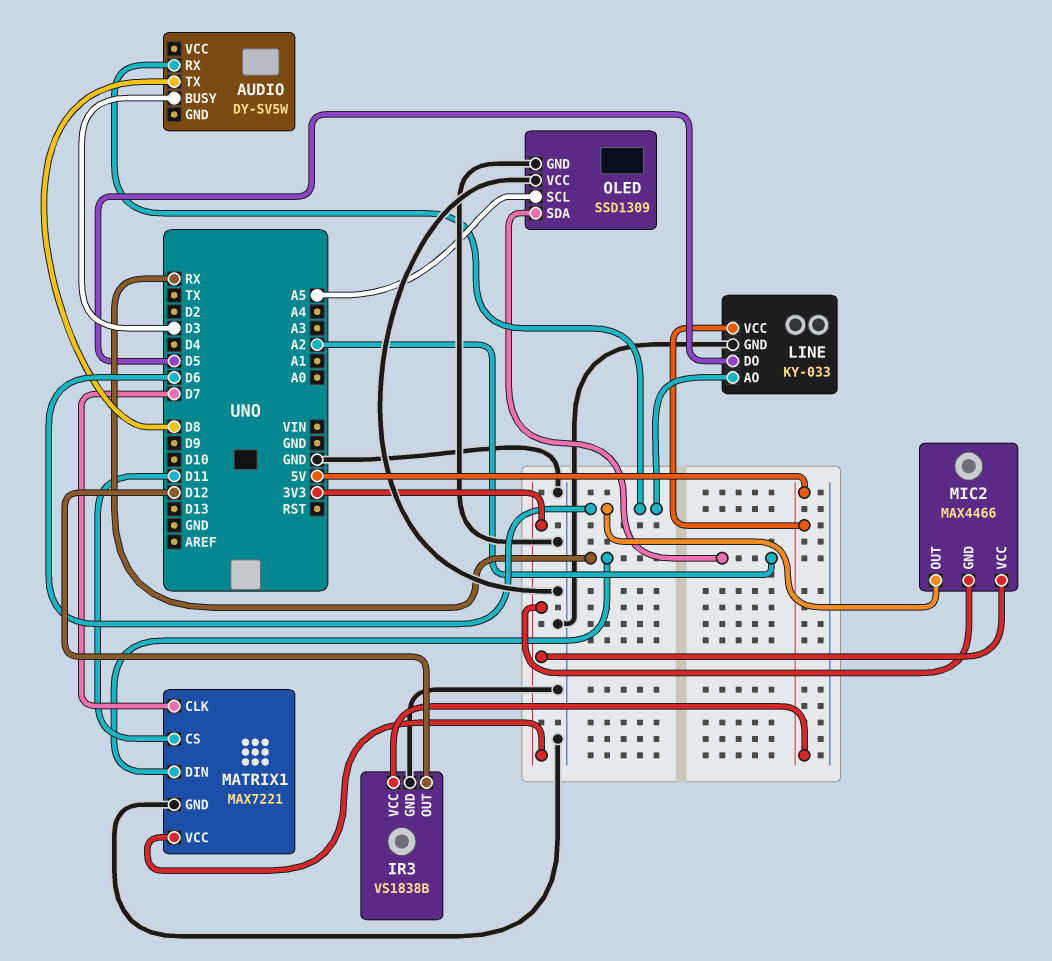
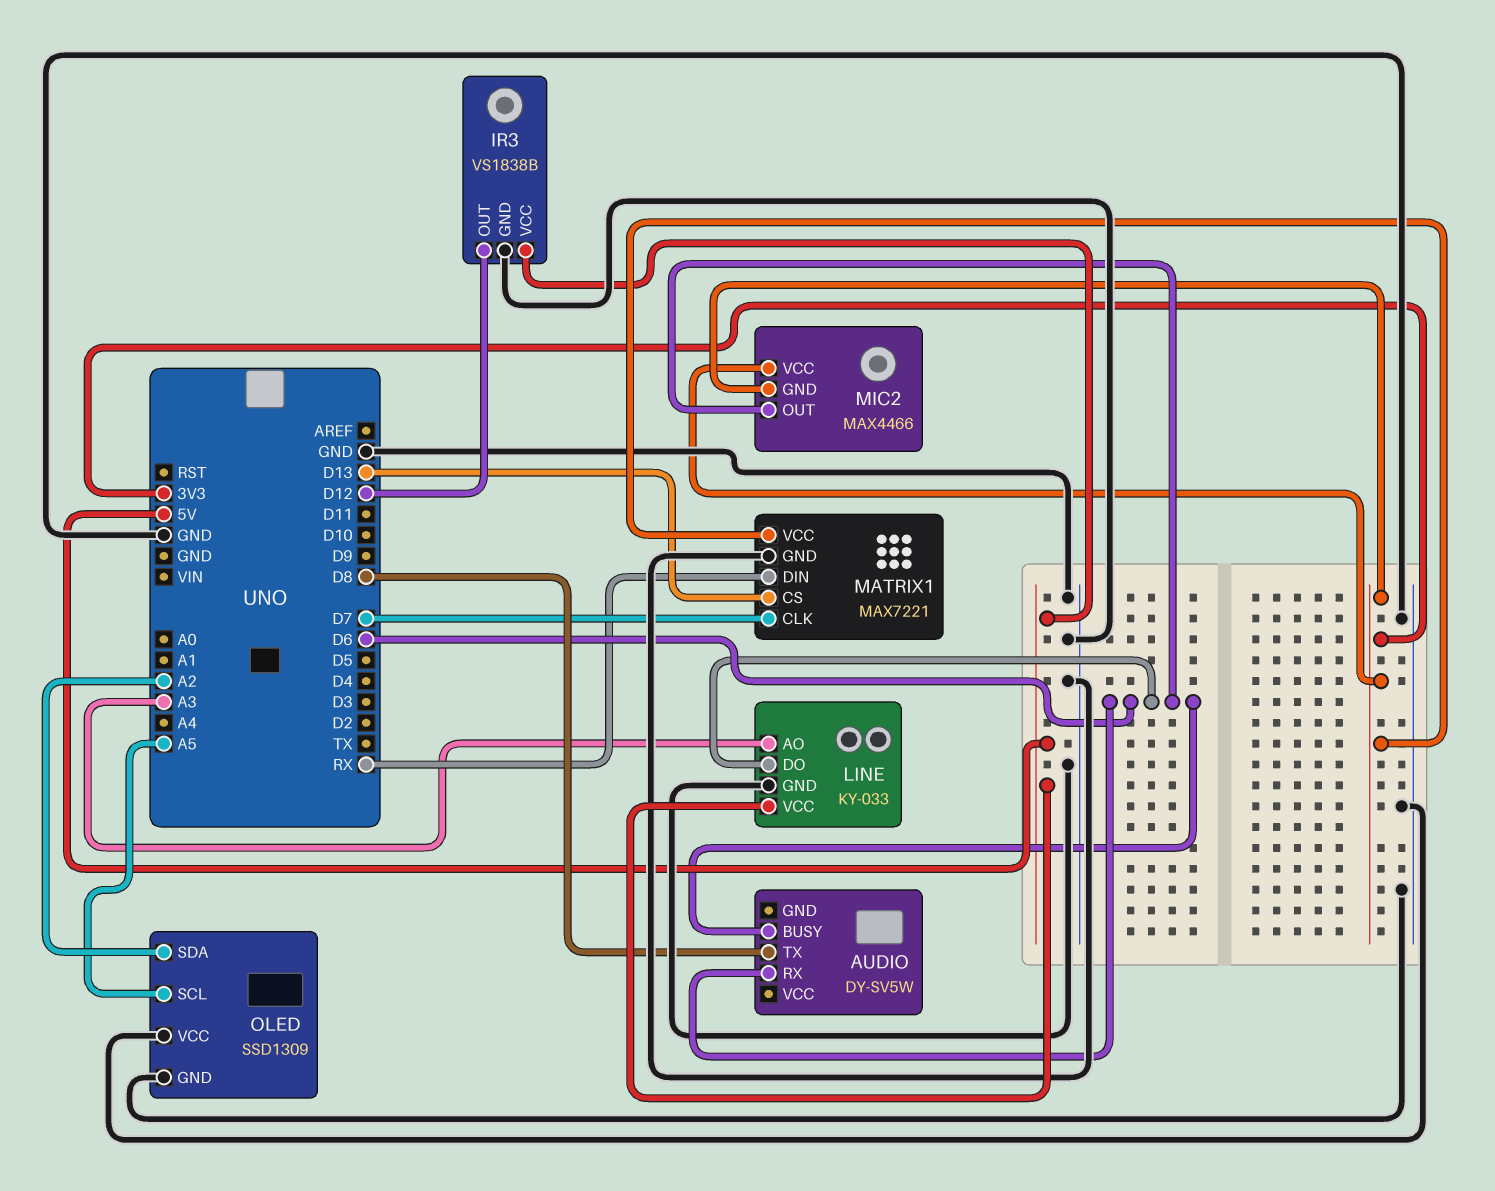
AUDIO pin BUSY: D3 -> D6
LINE pin AO: D6 -> A3
LINE pin DO: D5 -> D6
MATRIX1 pin CS: D11 -> D13

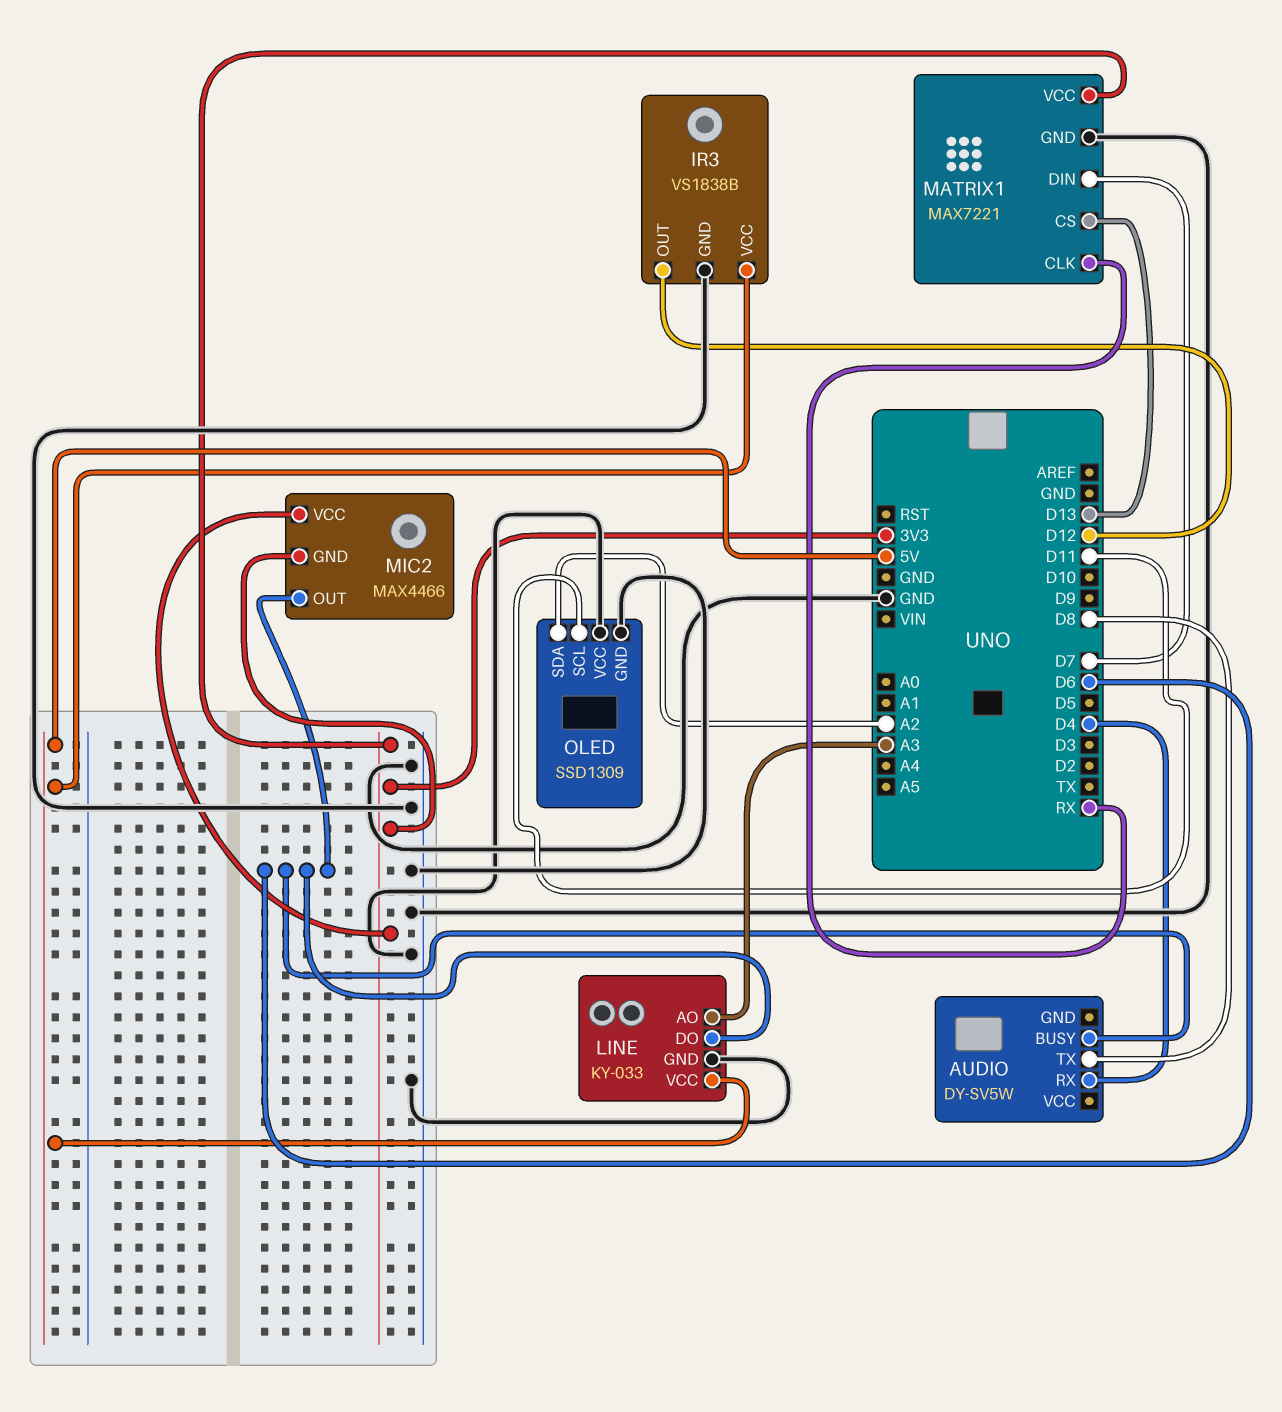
AUDIO pin RX: D6 -> D4
MATRIX1 pin CLK: D7 -> RX
MATRIX1 pin DIN: RX -> D7
OLED pin SCL: A5 -> D11

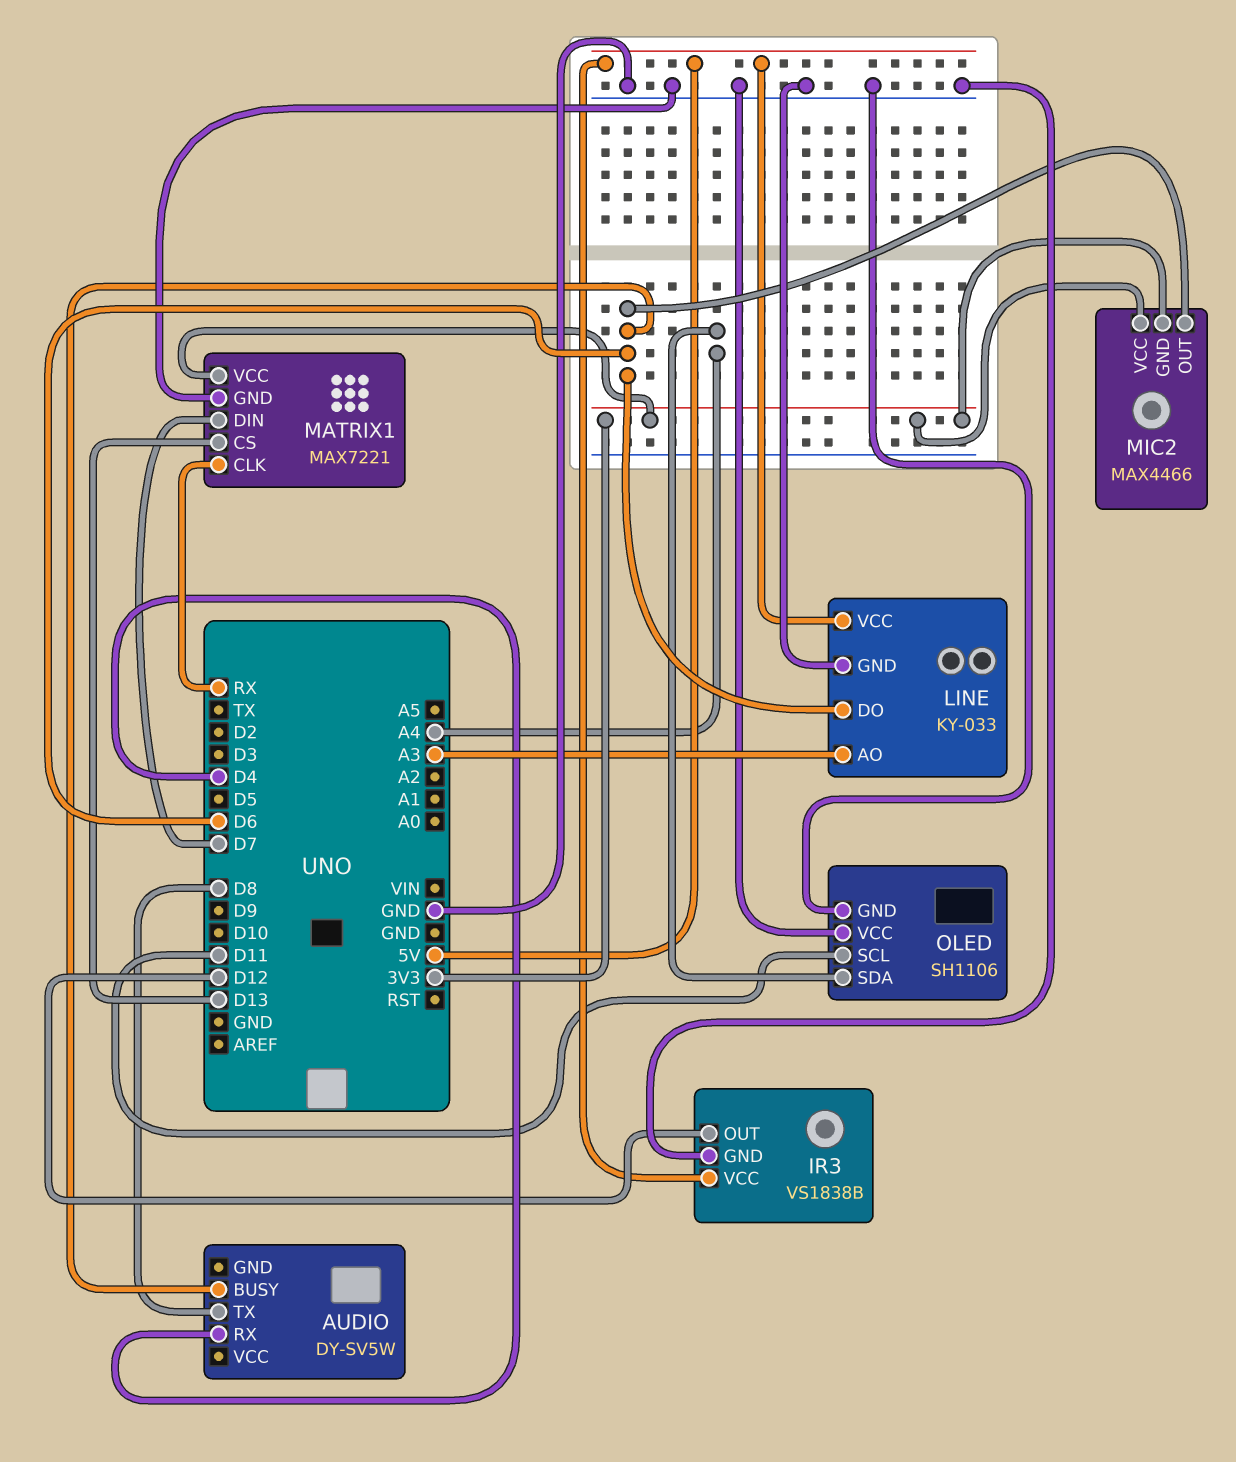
OLED: SSD1309 -> SH1106
OLED pin SDA: A2 -> A4

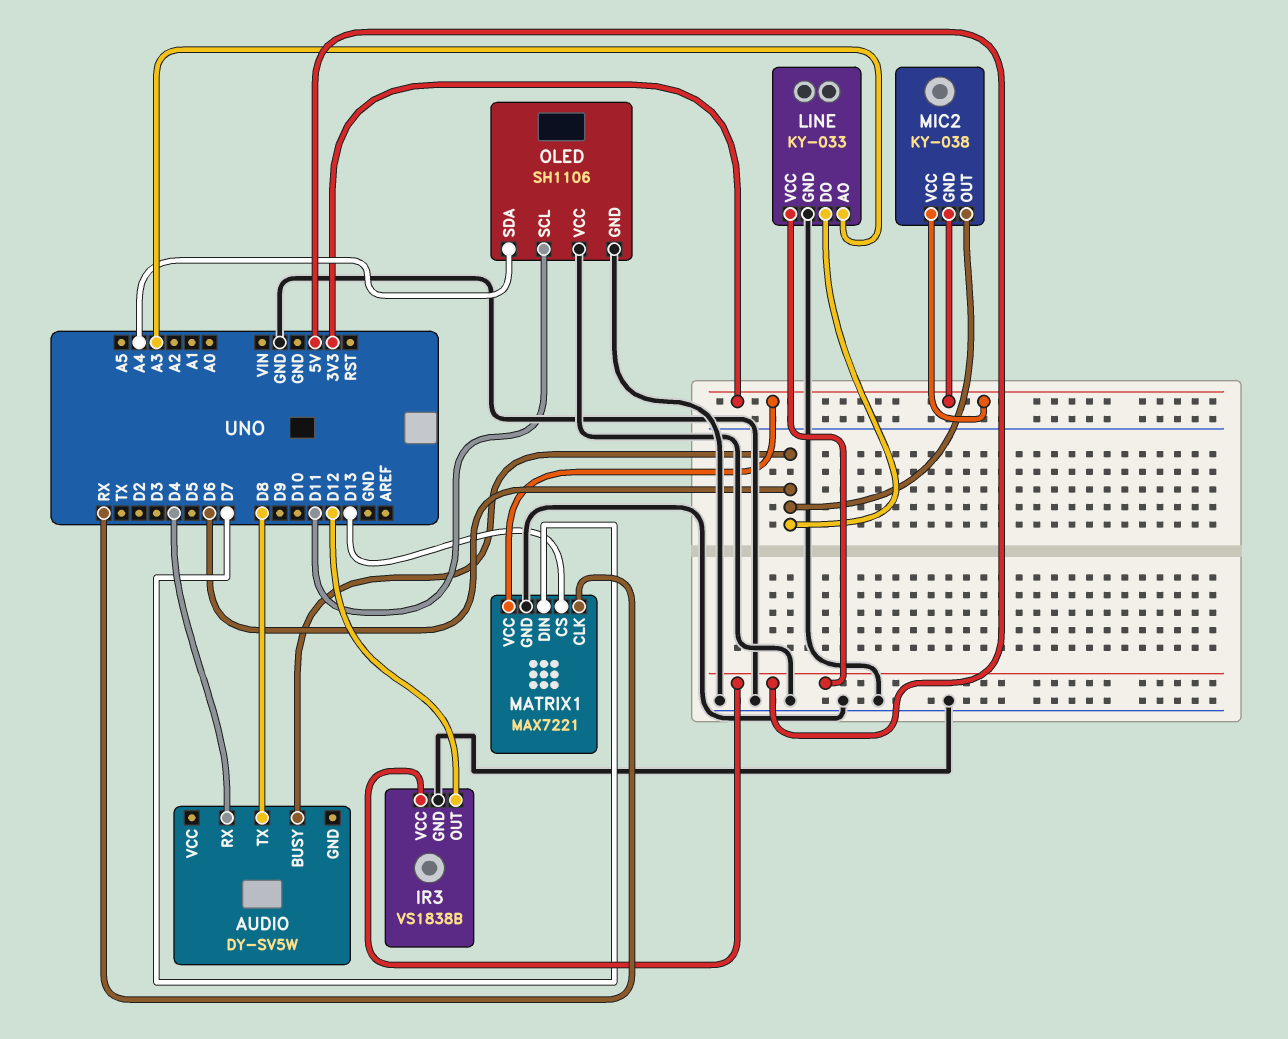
MIC2: MAX4466 -> KY-038

